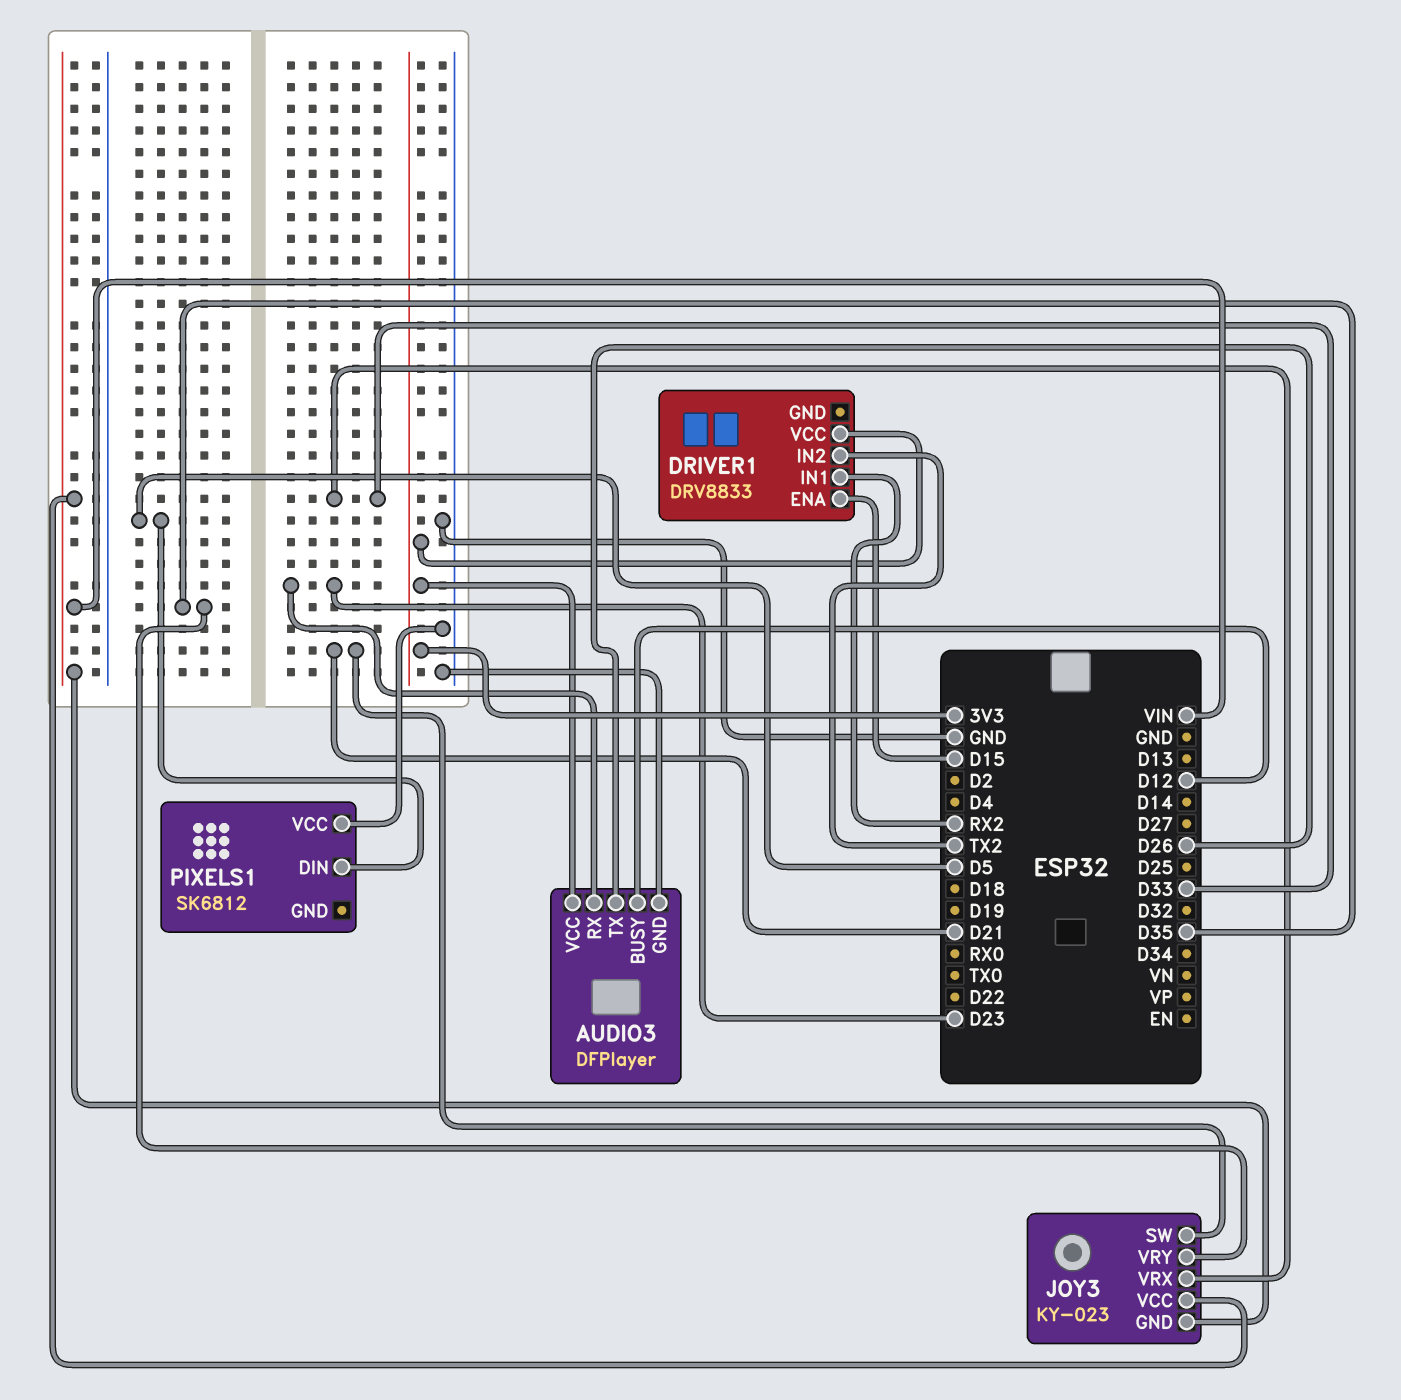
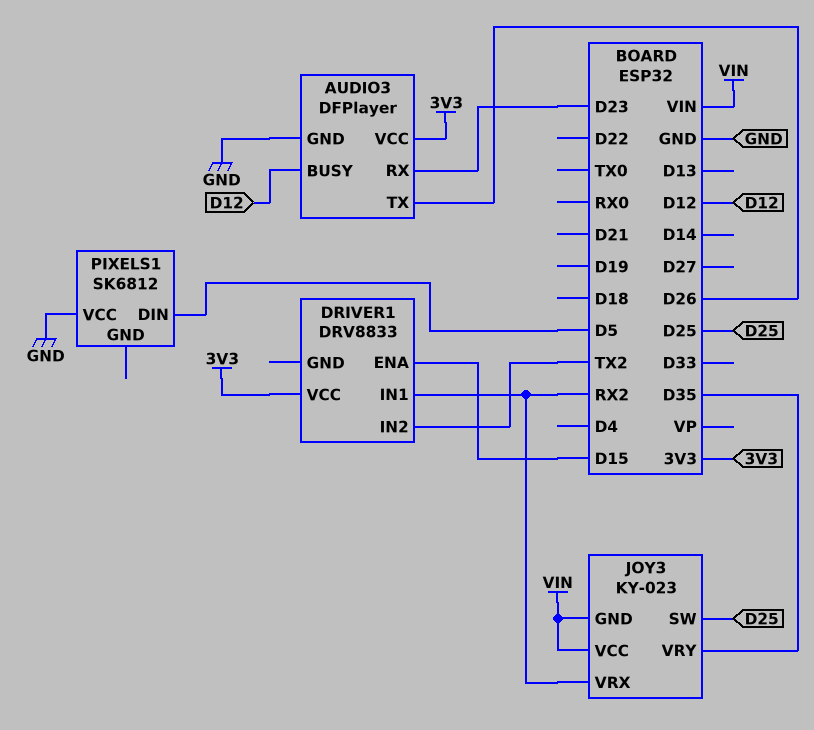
JOY3 pin SW: D21 -> D25
JOY3 pin VRX: D33 -> RX2

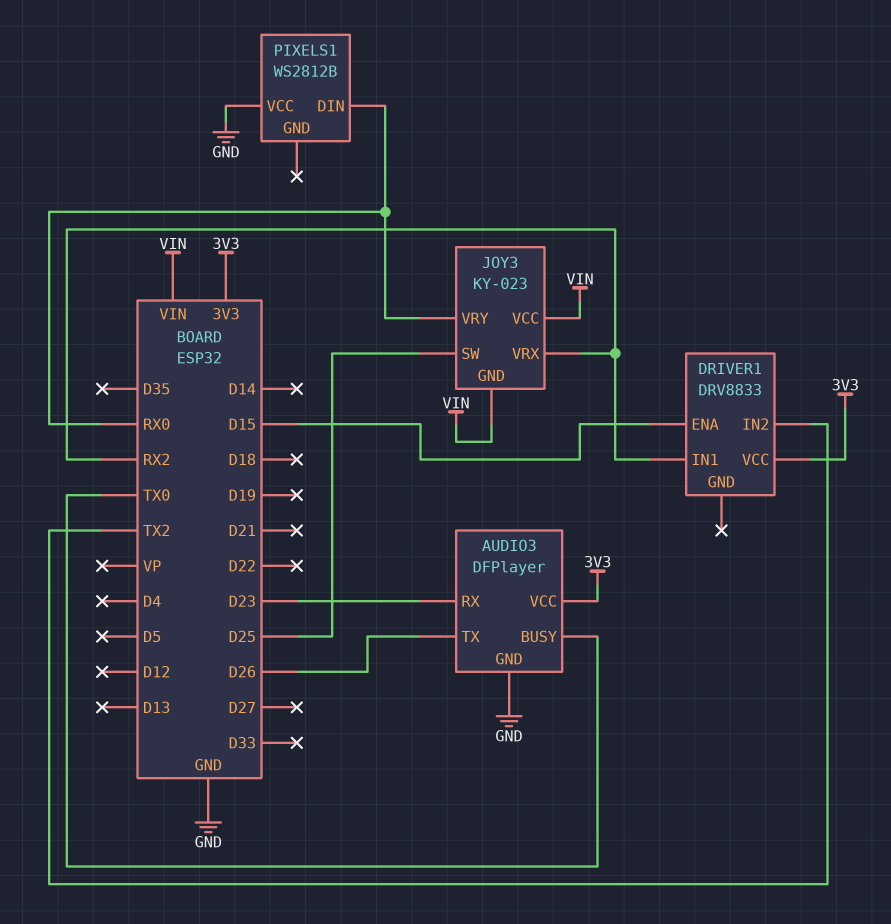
AUDIO3 pin BUSY: D12 -> TX0
JOY3 pin VRY: D35 -> RX0
PIXELS1: SK6812 -> WS2812B
PIXELS1 pin DIN: D5 -> RX0

